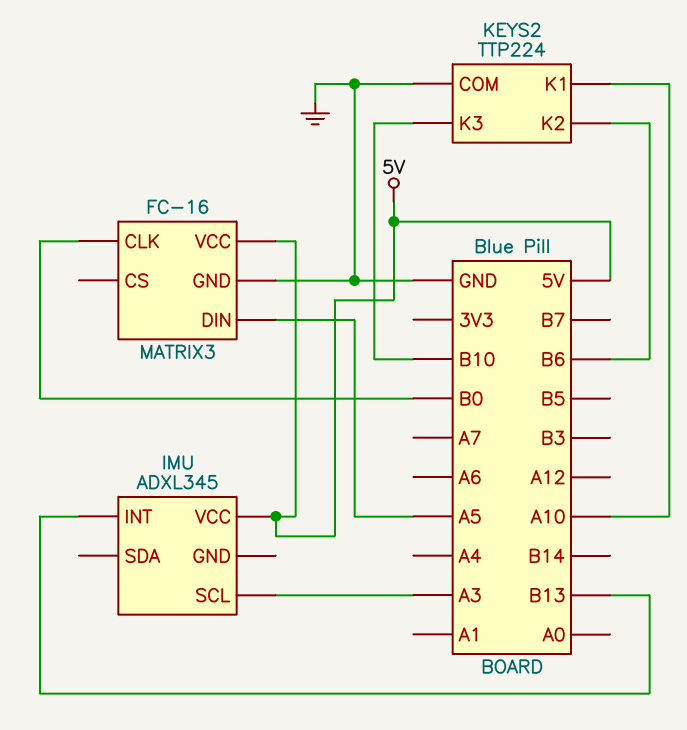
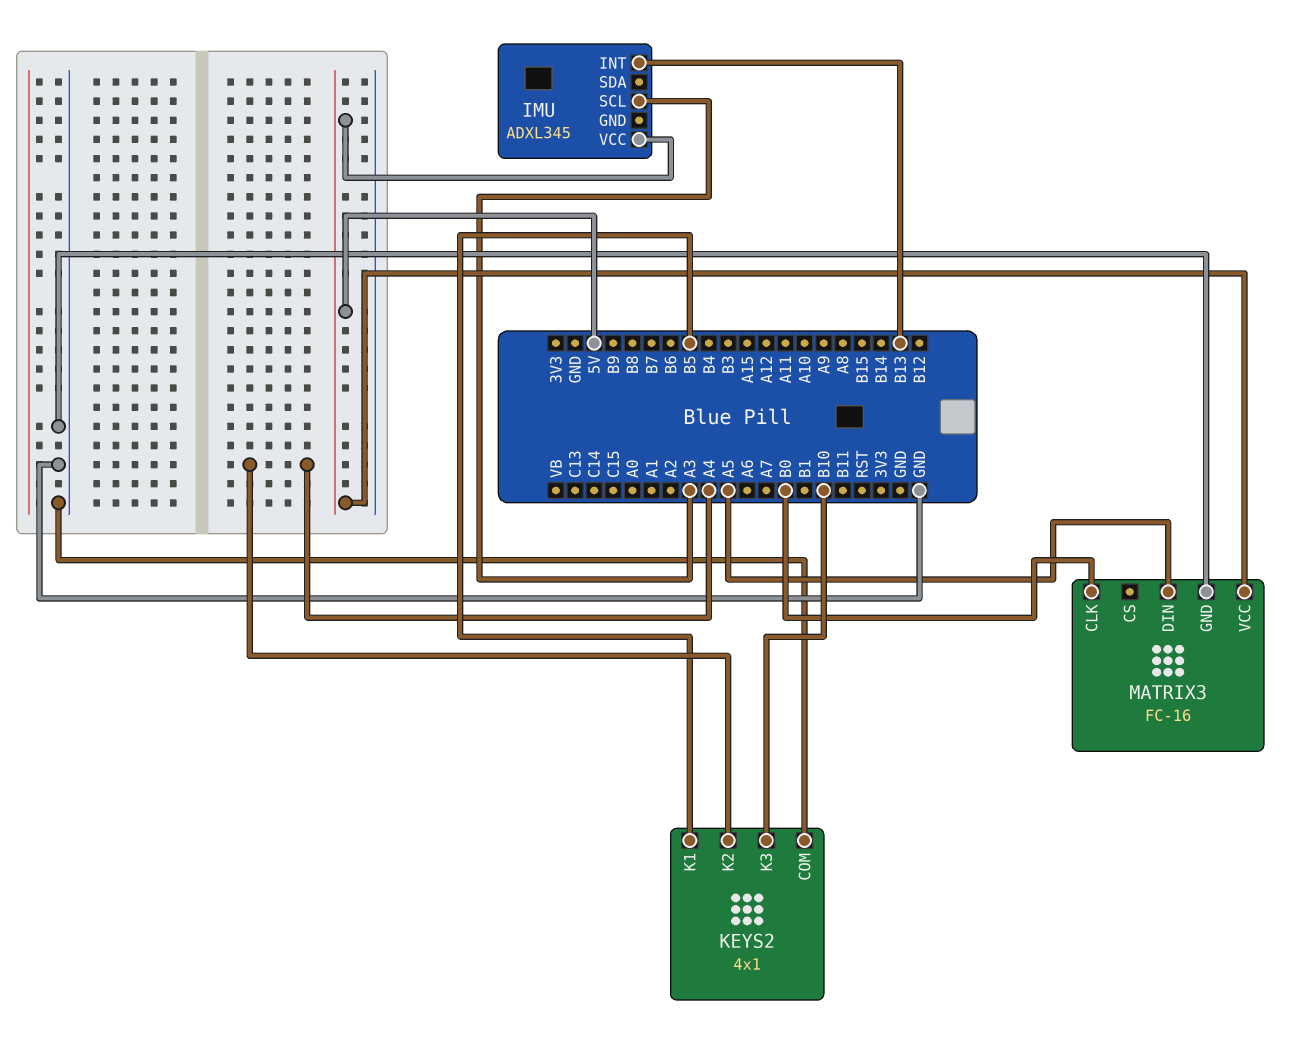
KEYS2: TTP224 -> 4x1
KEYS2 pin K1: A10 -> B5
KEYS2 pin K2: B6 -> A4

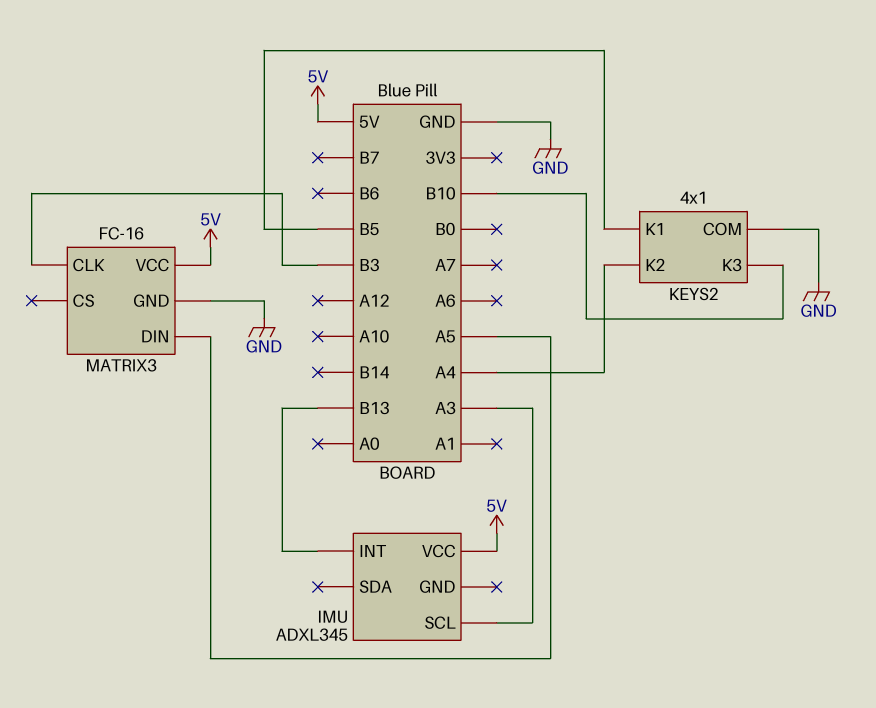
MATRIX3 pin CLK: B0 -> B3

